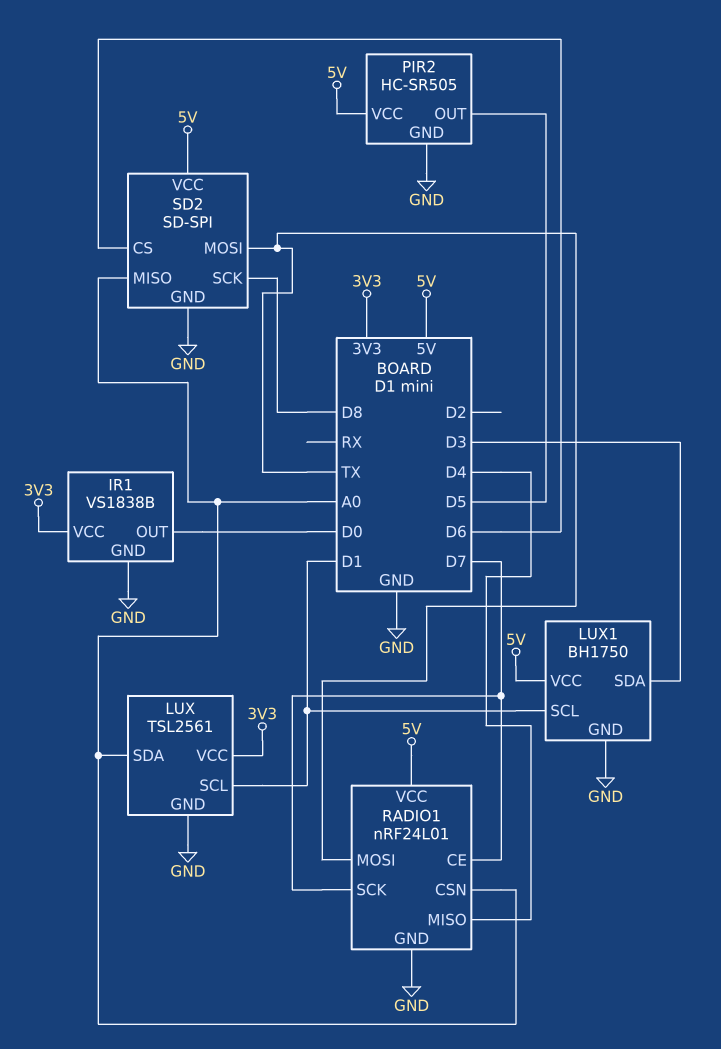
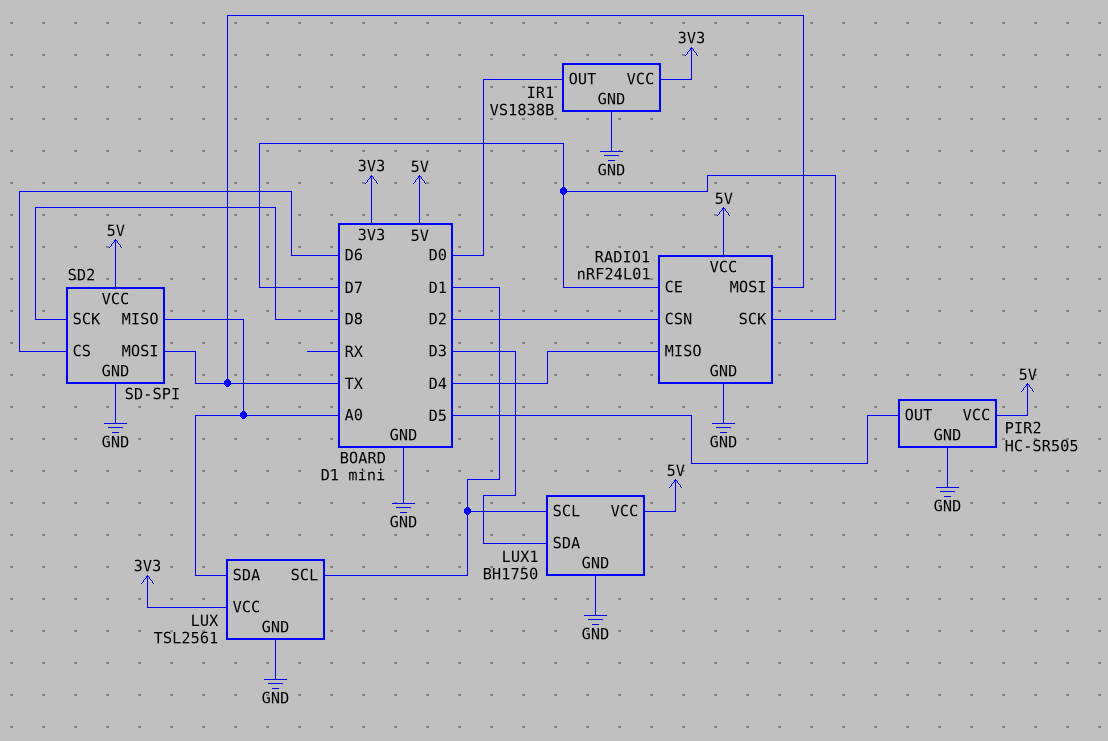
RADIO1 pin CSN: A0 -> D2

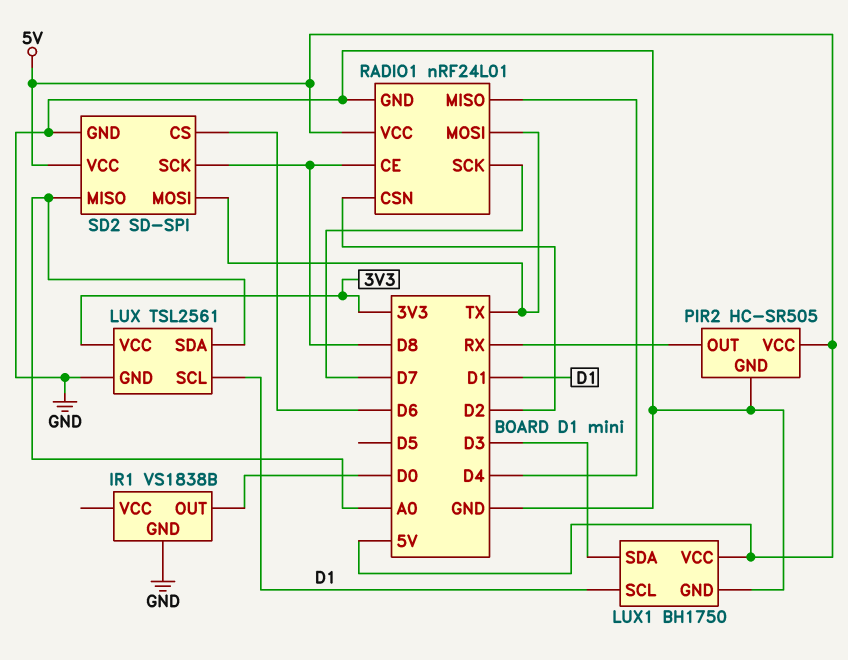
IR1 pin VCC: 3V3 -> none
PIR2 pin OUT: D5 -> RX
RADIO1 pin CE: D7 -> D8

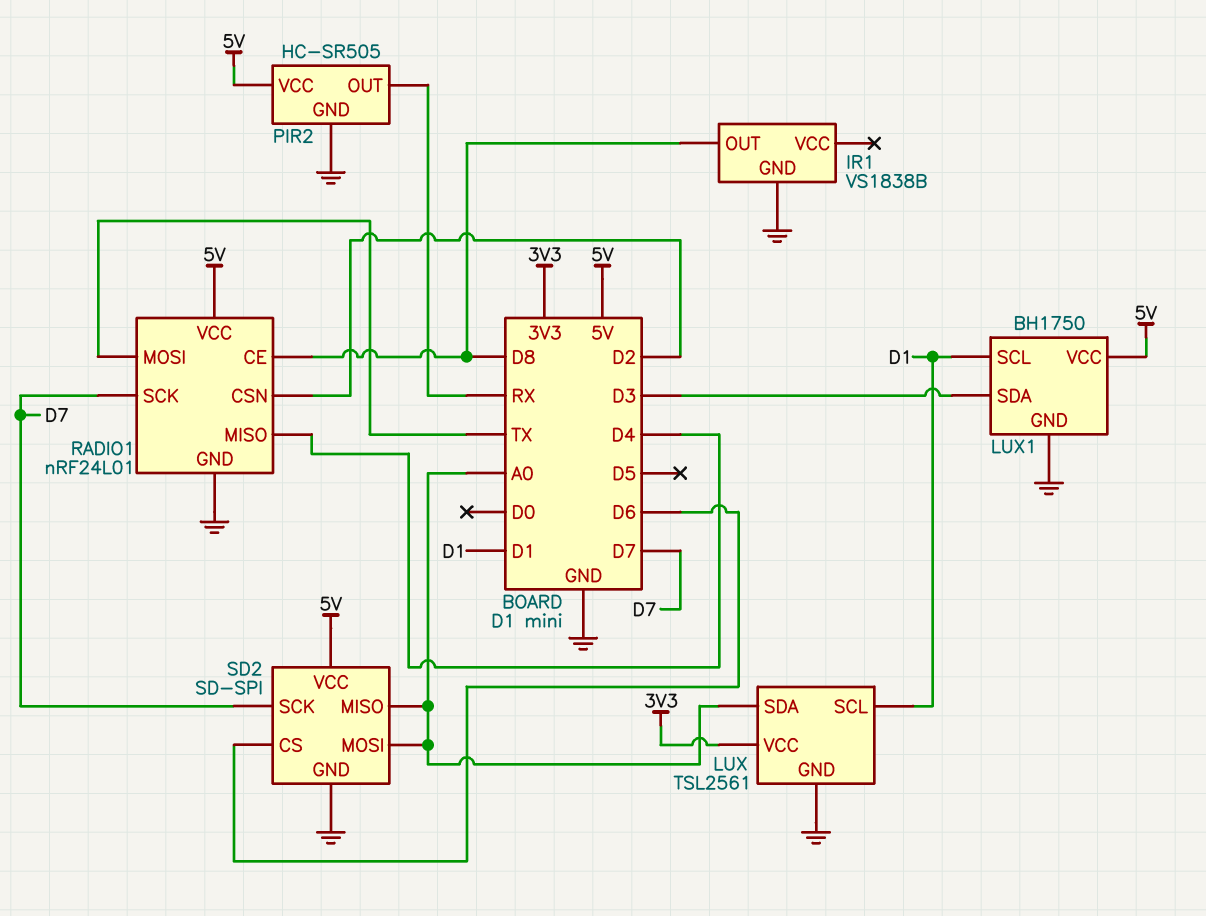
IR1 pin OUT: D0 -> D8
SD2 pin MOSI: TX -> A0
SD2 pin SCK: D8 -> D7

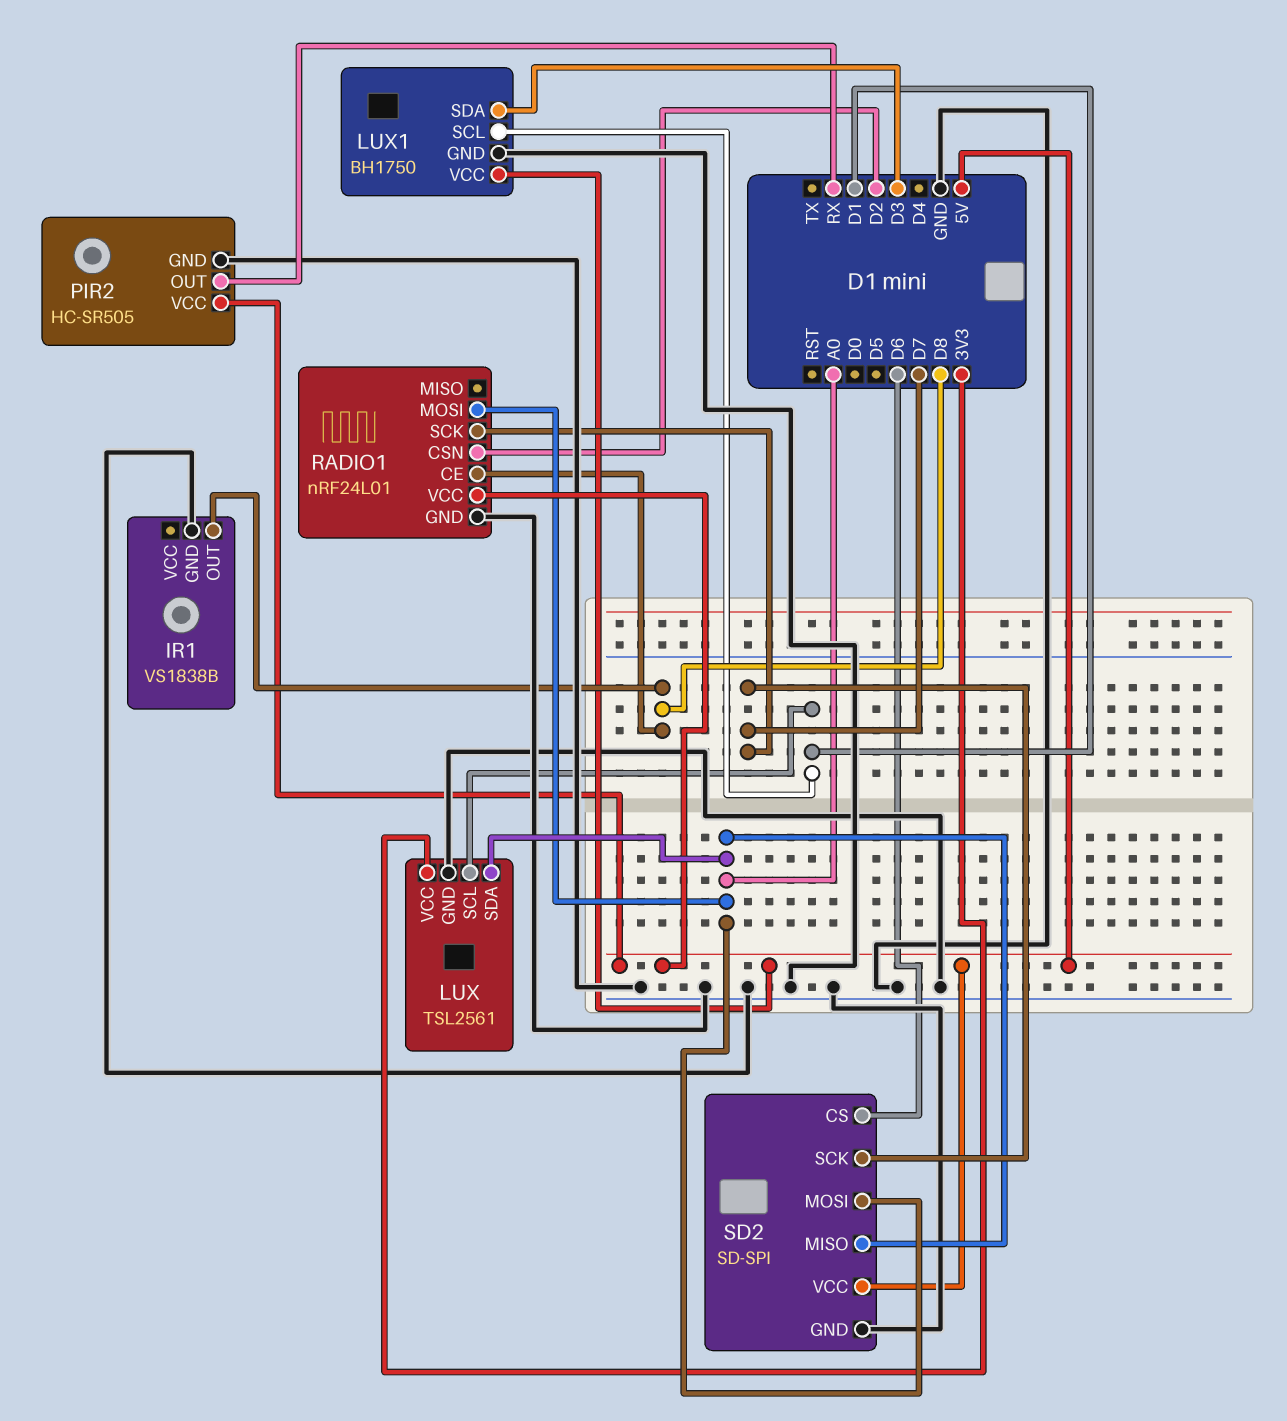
RADIO1 pin MISO: D4 -> none
RADIO1 pin MOSI: TX -> A0

